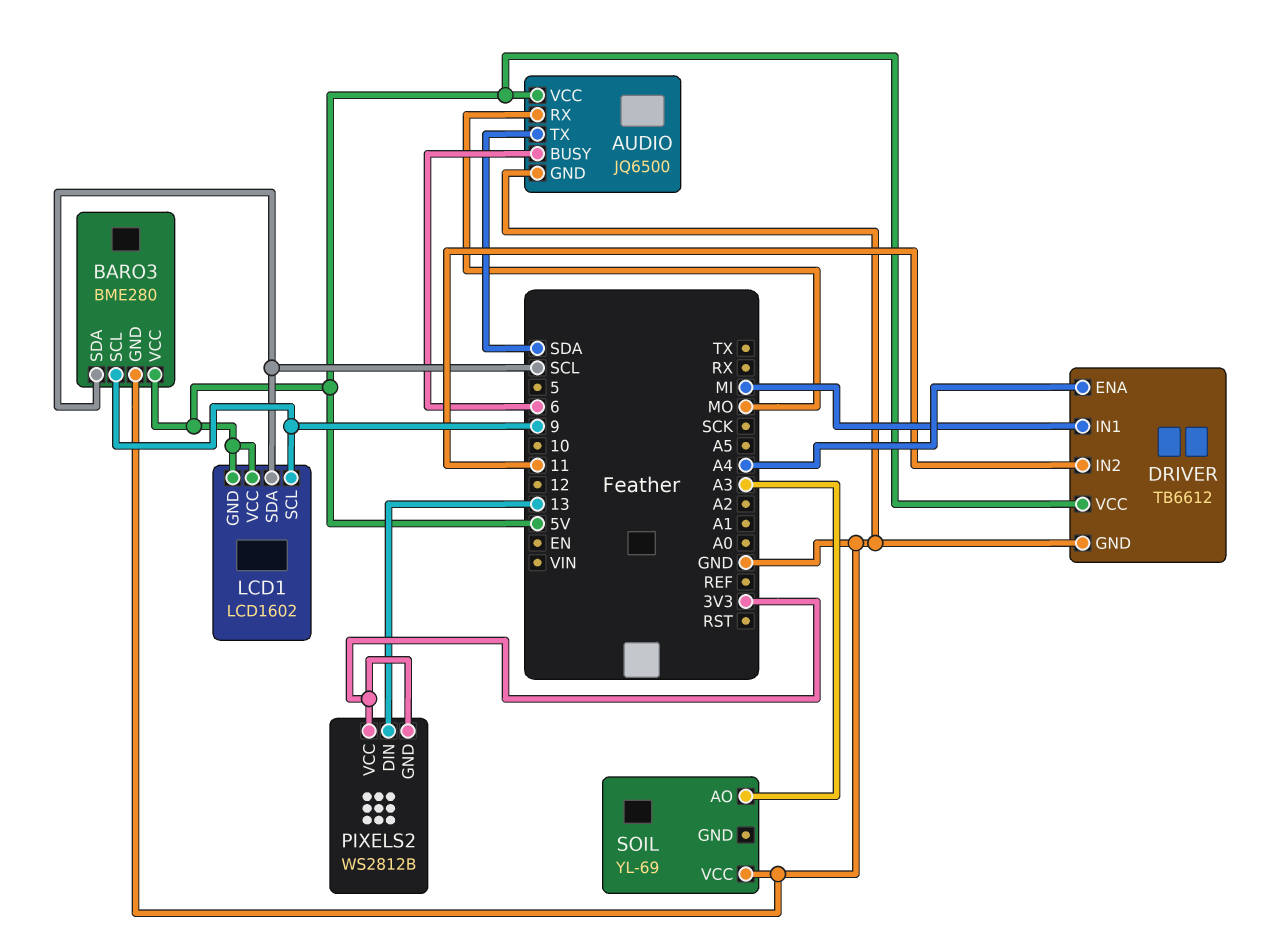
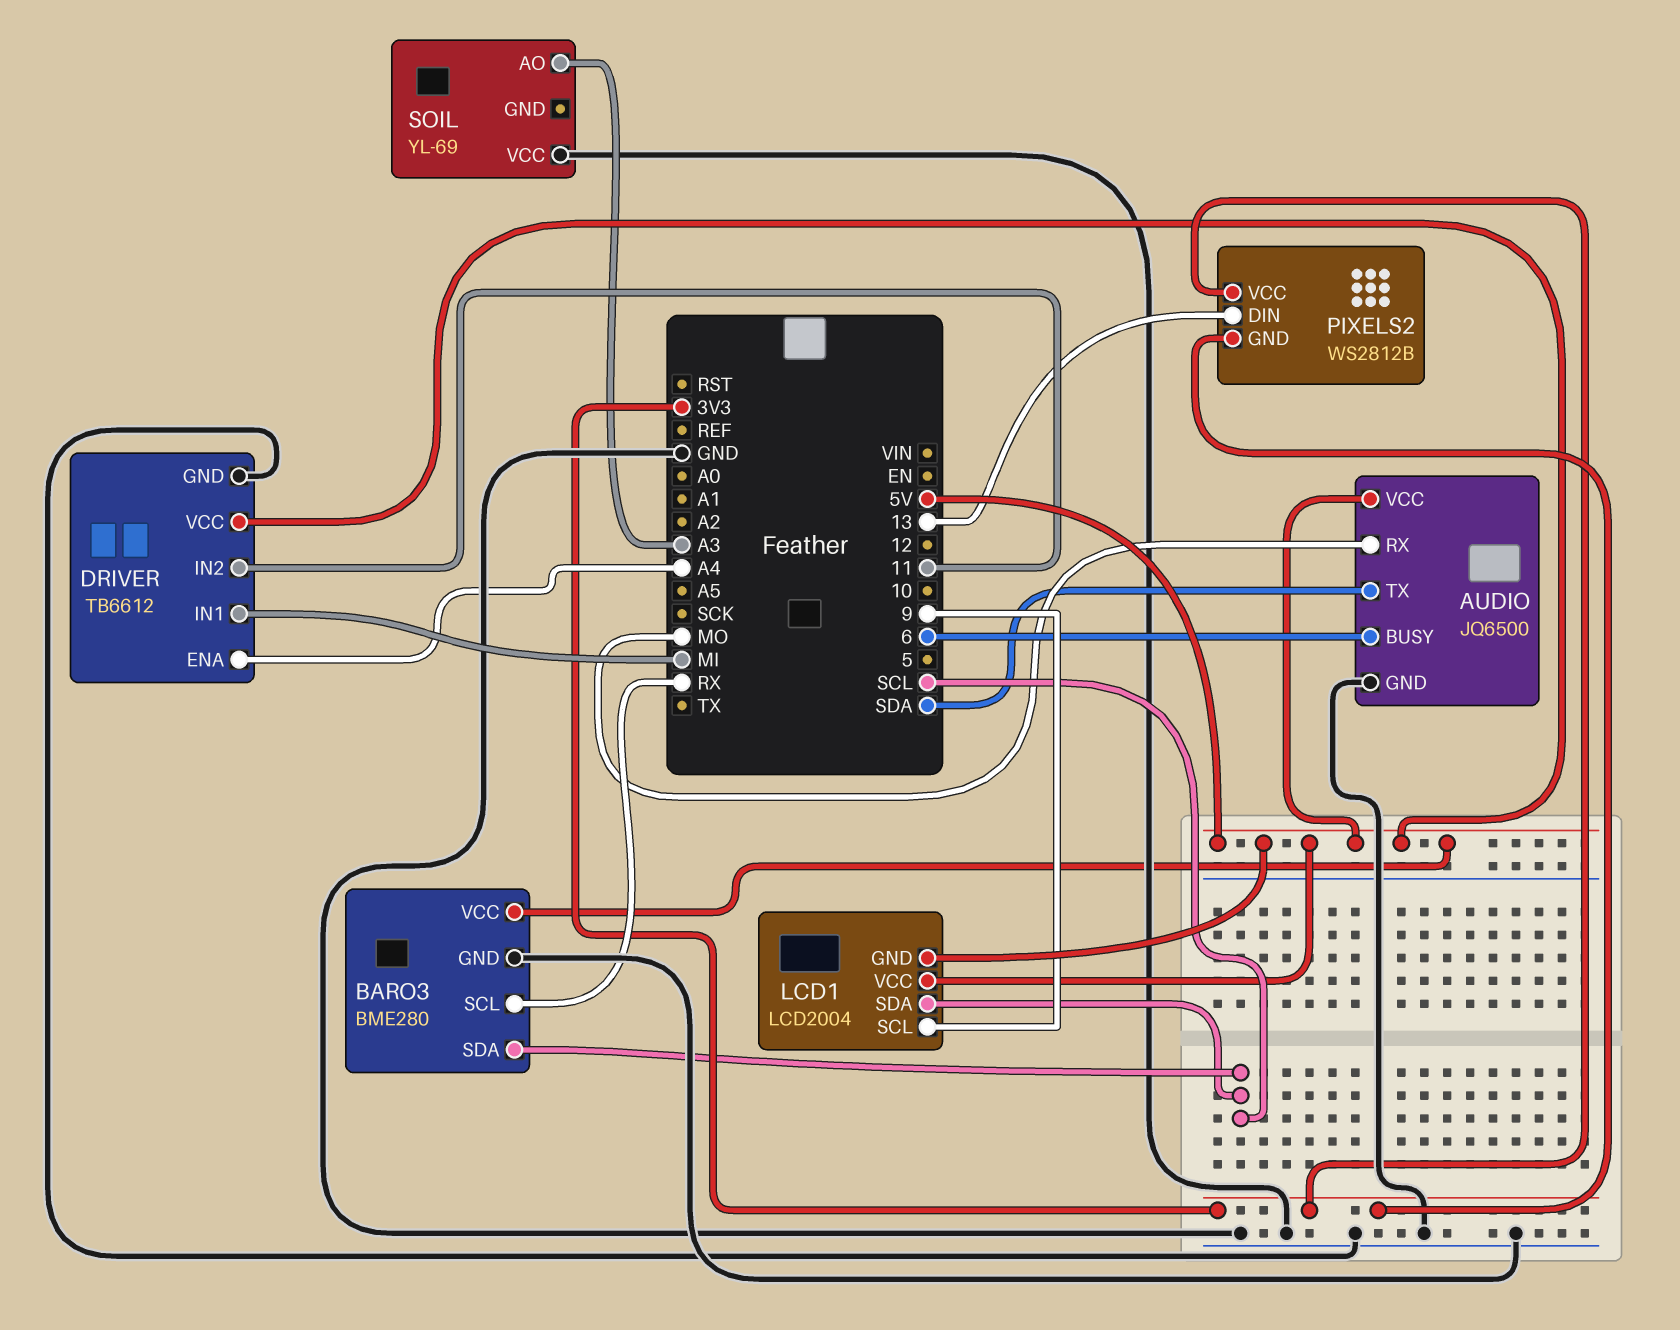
BARO3 pin SCL: 9 -> RX
LCD1: LCD1602 -> LCD2004

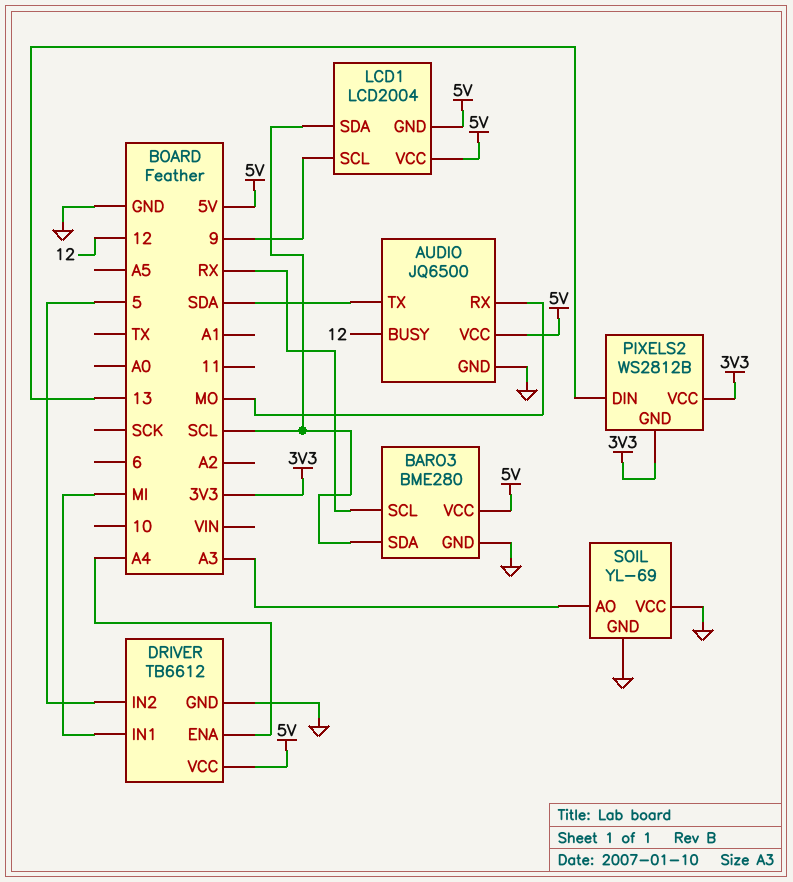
AUDIO pin BUSY: 6 -> 12
DRIVER pin IN2: 11 -> 5
SOIL pin GND: none -> GND

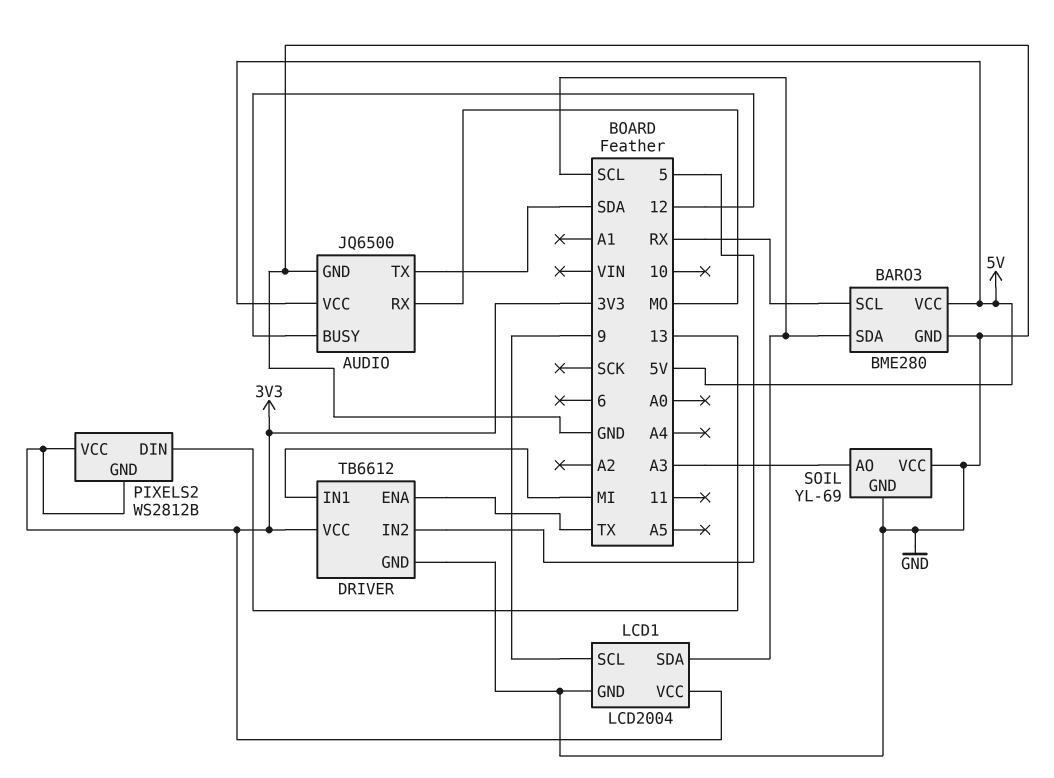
DRIVER pin ENA: A4 -> TX
DRIVER pin VCC: 5V -> 3V3
LCD1 pin GND: 5V -> GND
LCD1 pin VCC: 5V -> 3V3

